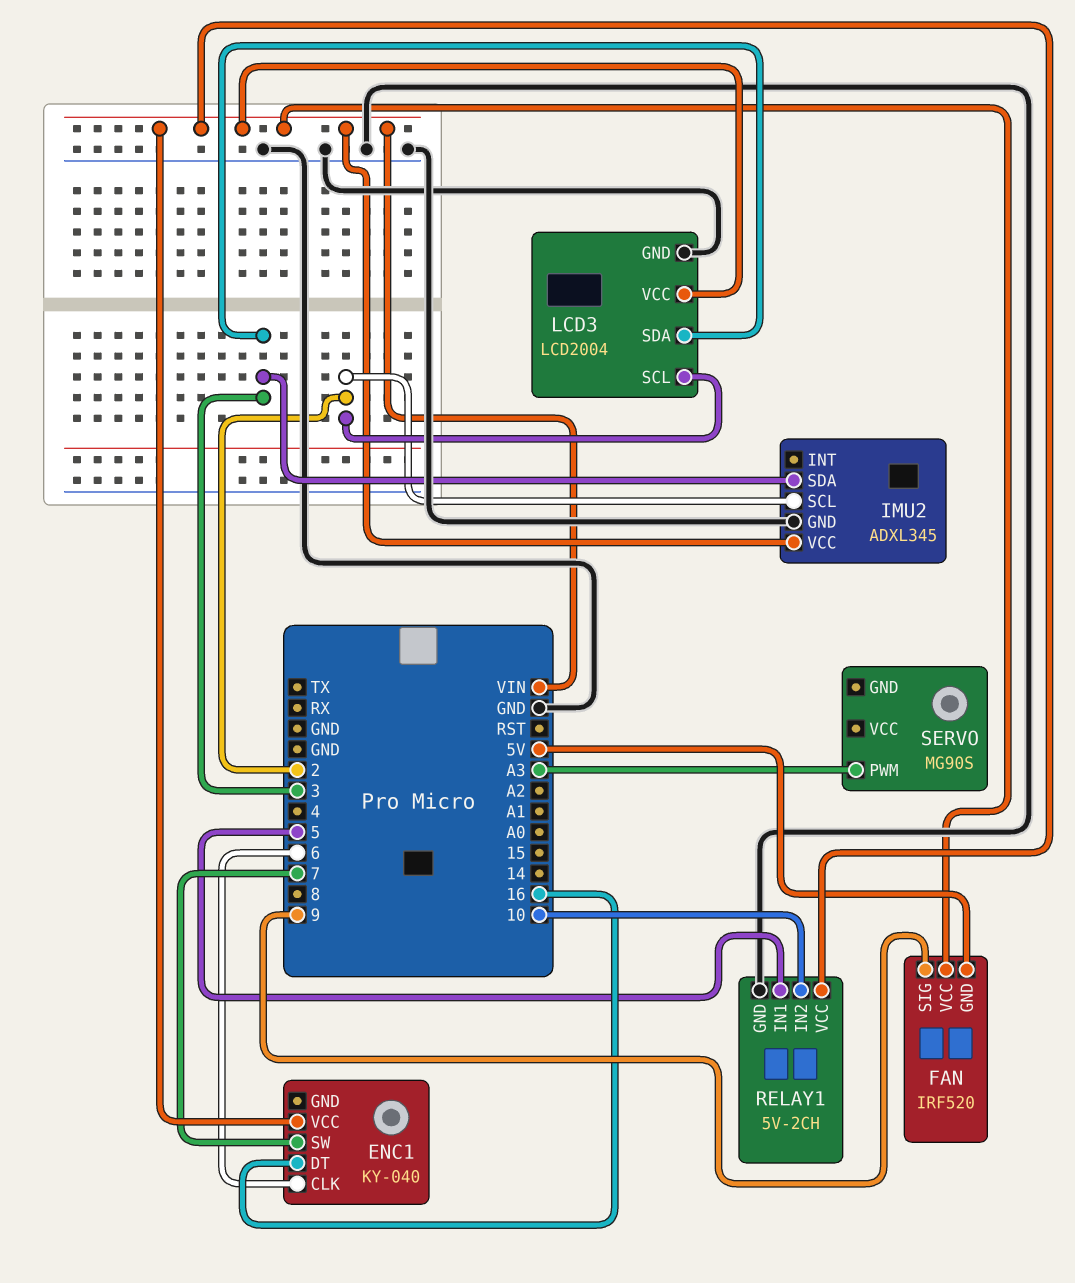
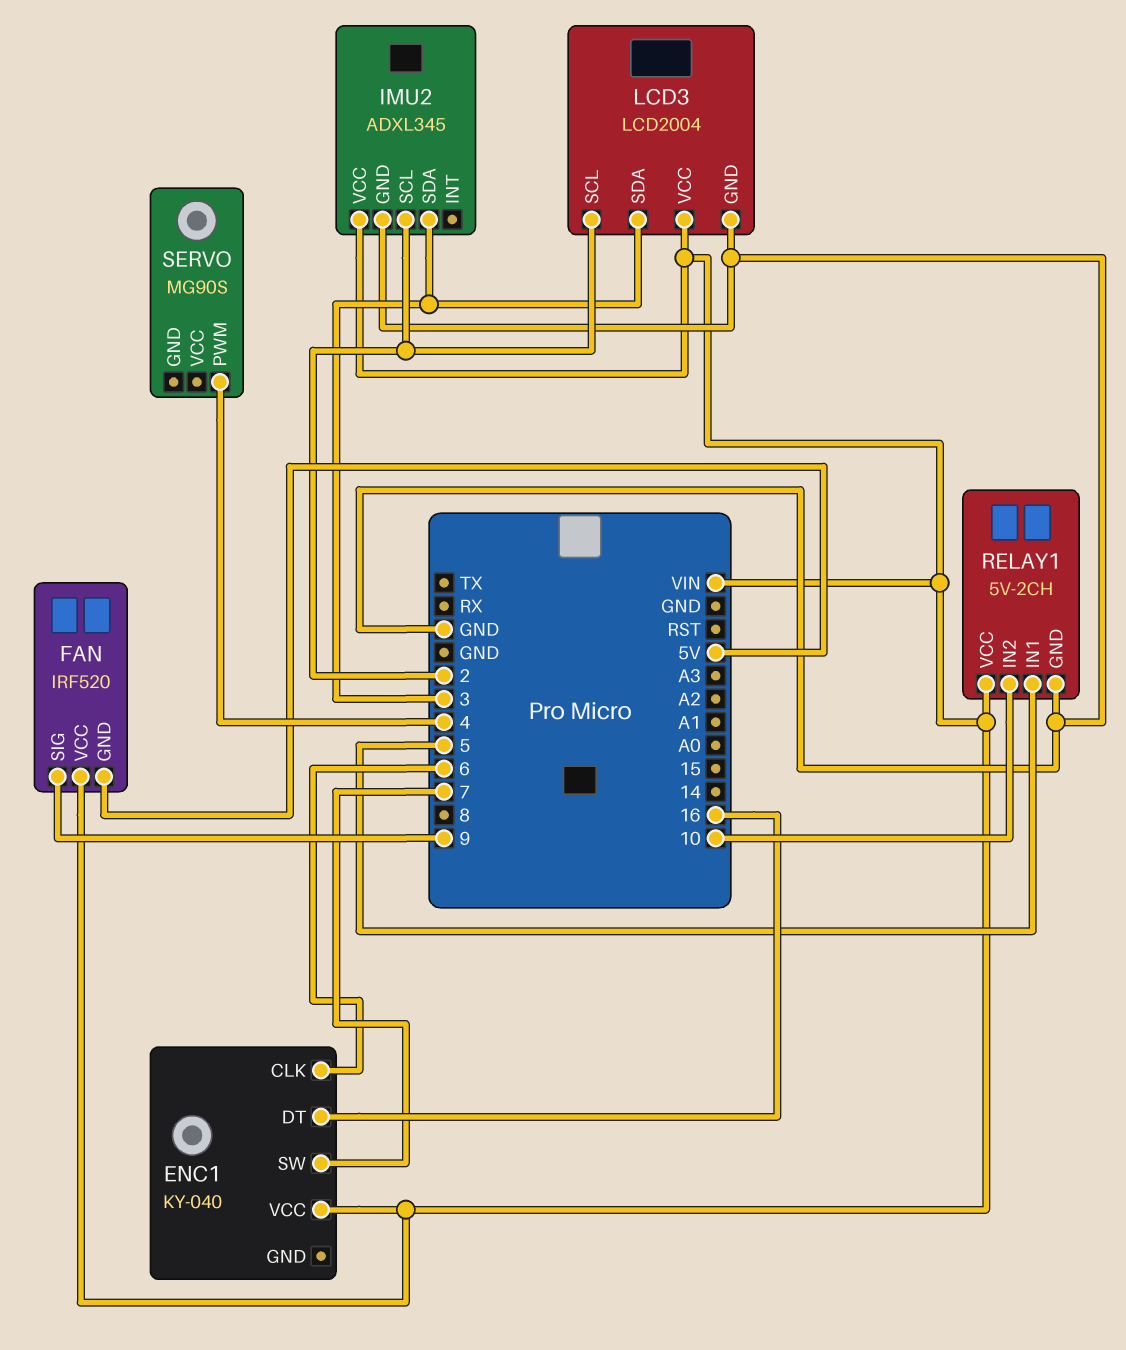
SERVO pin PWM: A3 -> 4

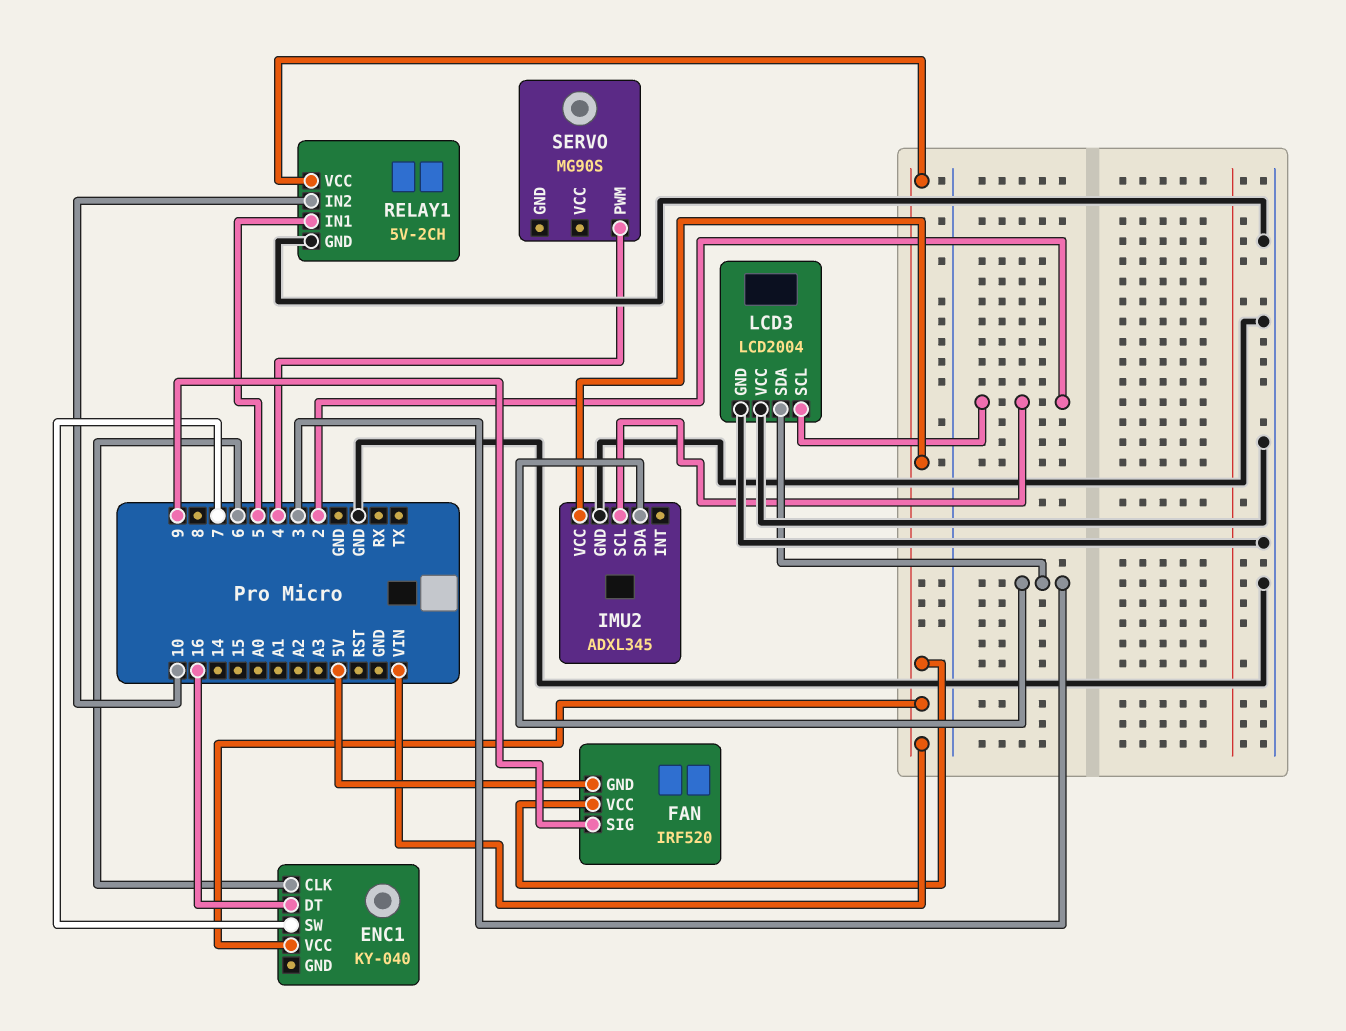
LCD3 pin VCC: VIN -> GND

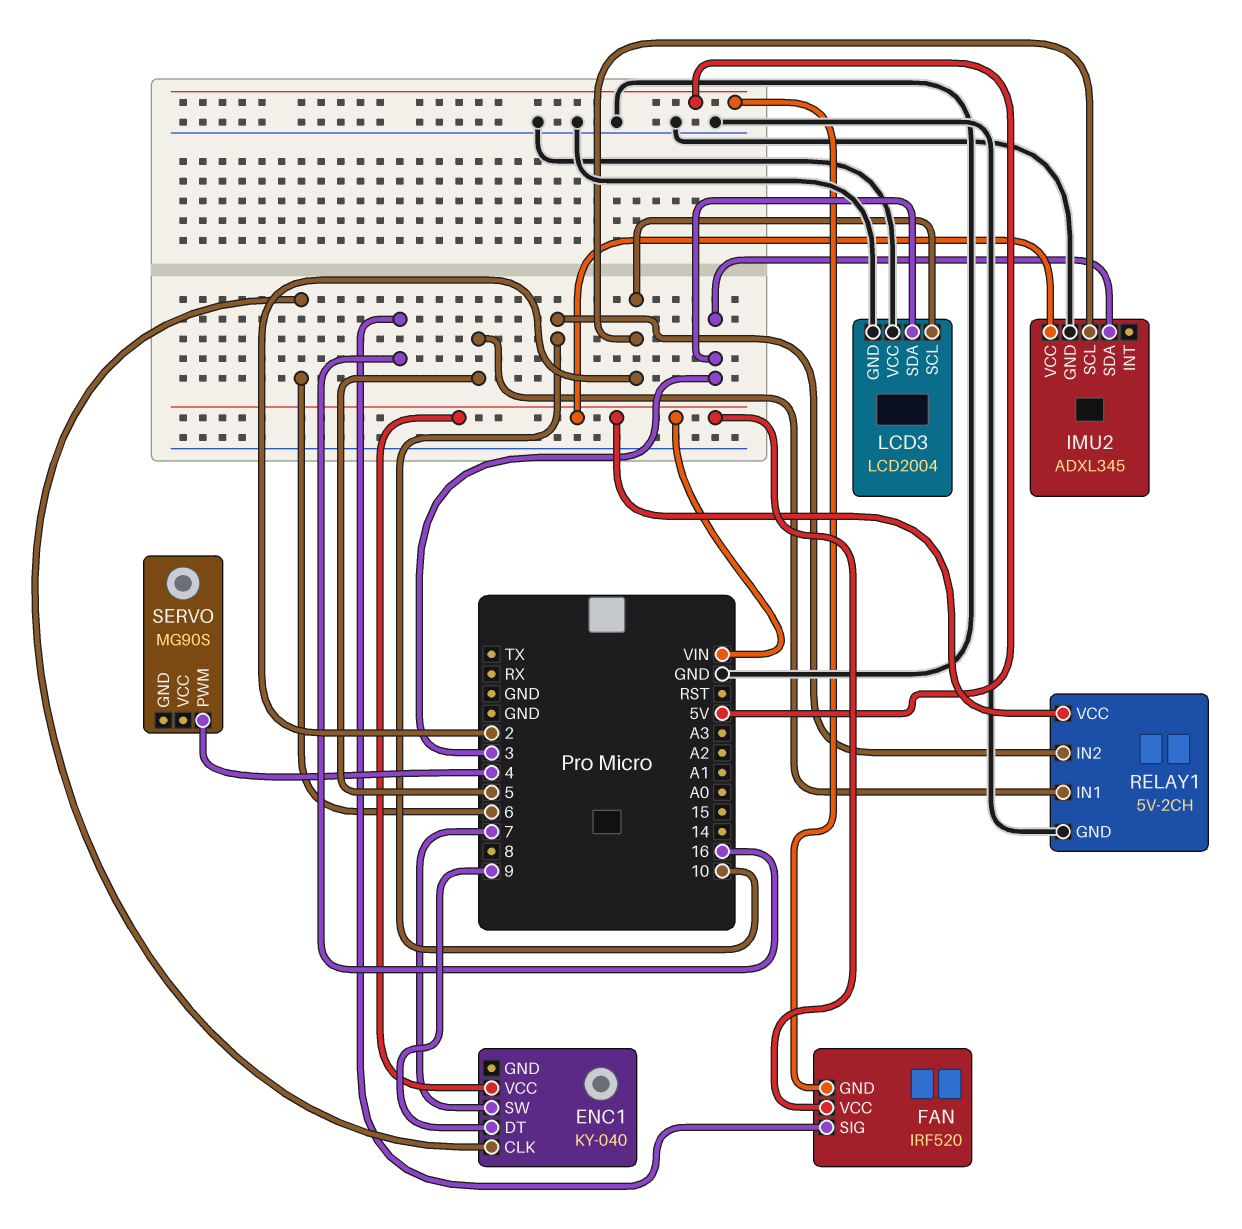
ENC1 pin DT: 16 -> 9
FAN pin SIG: 9 -> 16

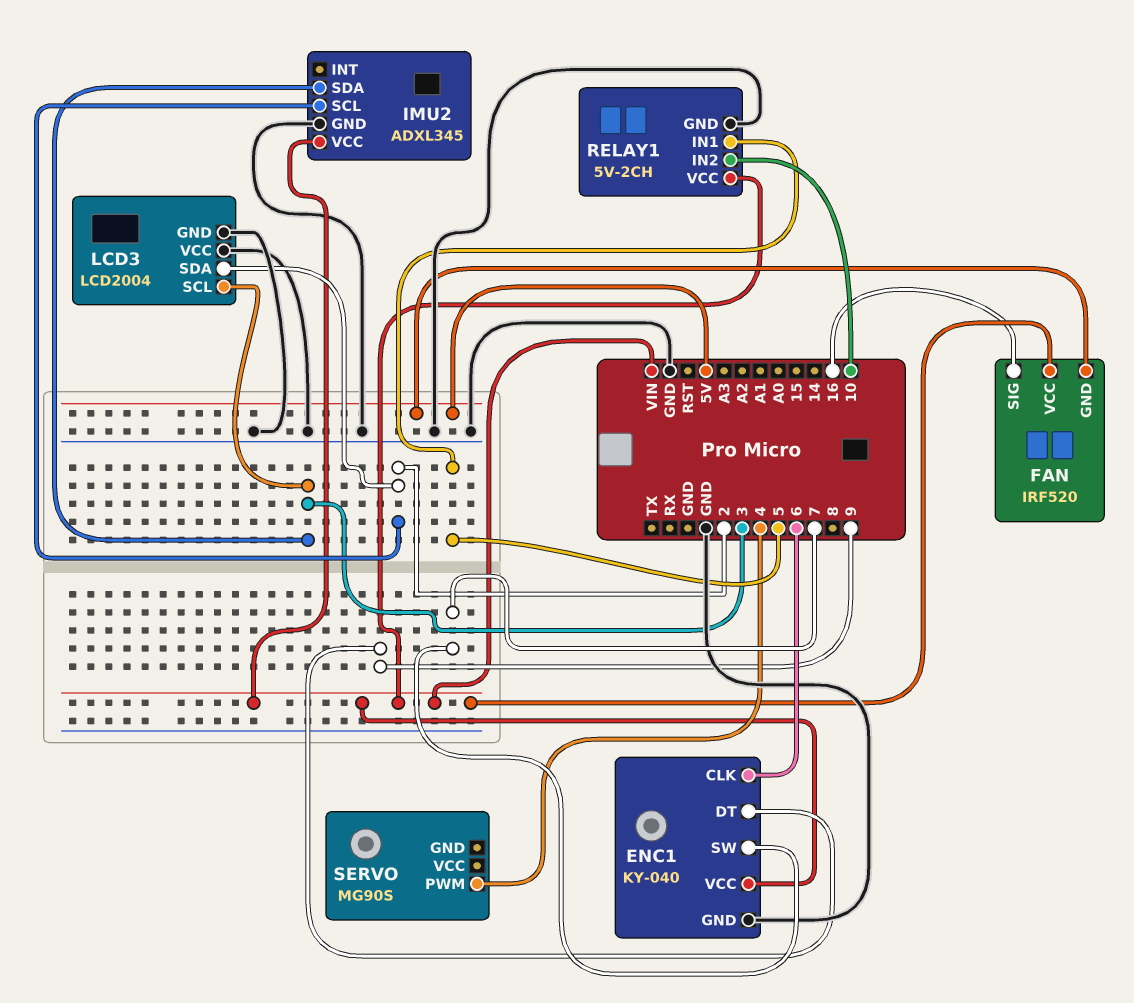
ENC1 pin GND: none -> GND
LCD3 pin SCL: 2 -> 3
LCD3 pin SDA: 3 -> 2

